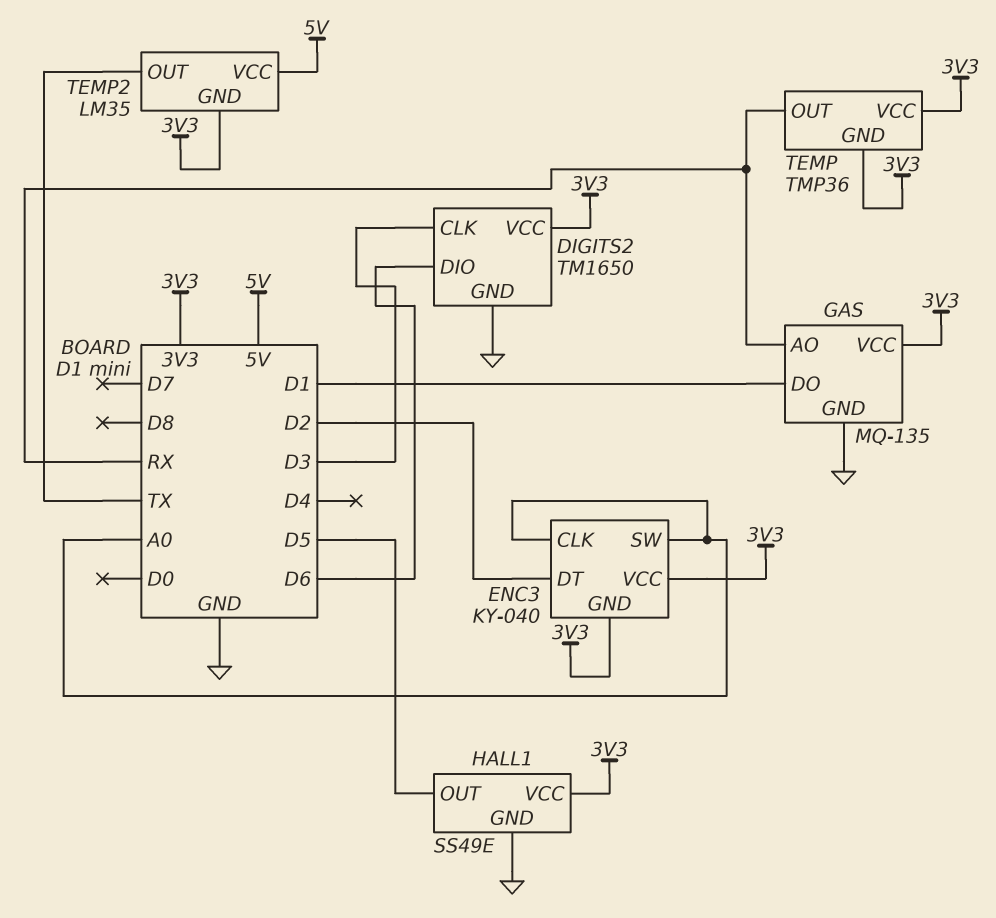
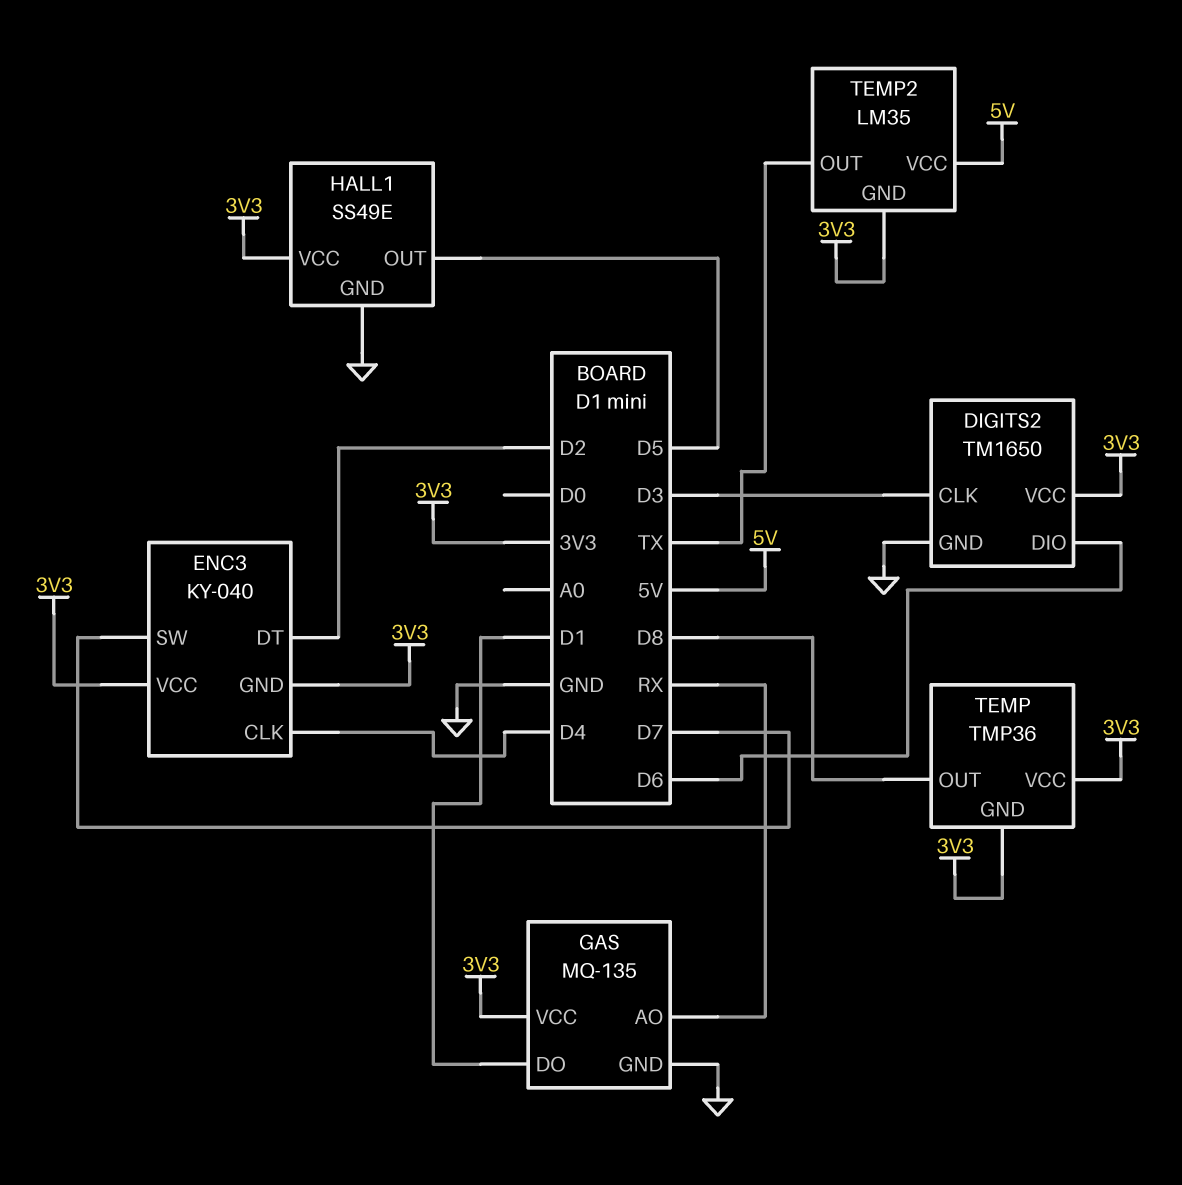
ENC3 pin CLK: A0 -> D4
ENC3 pin SW: A0 -> D7
TEMP pin OUT: RX -> D8

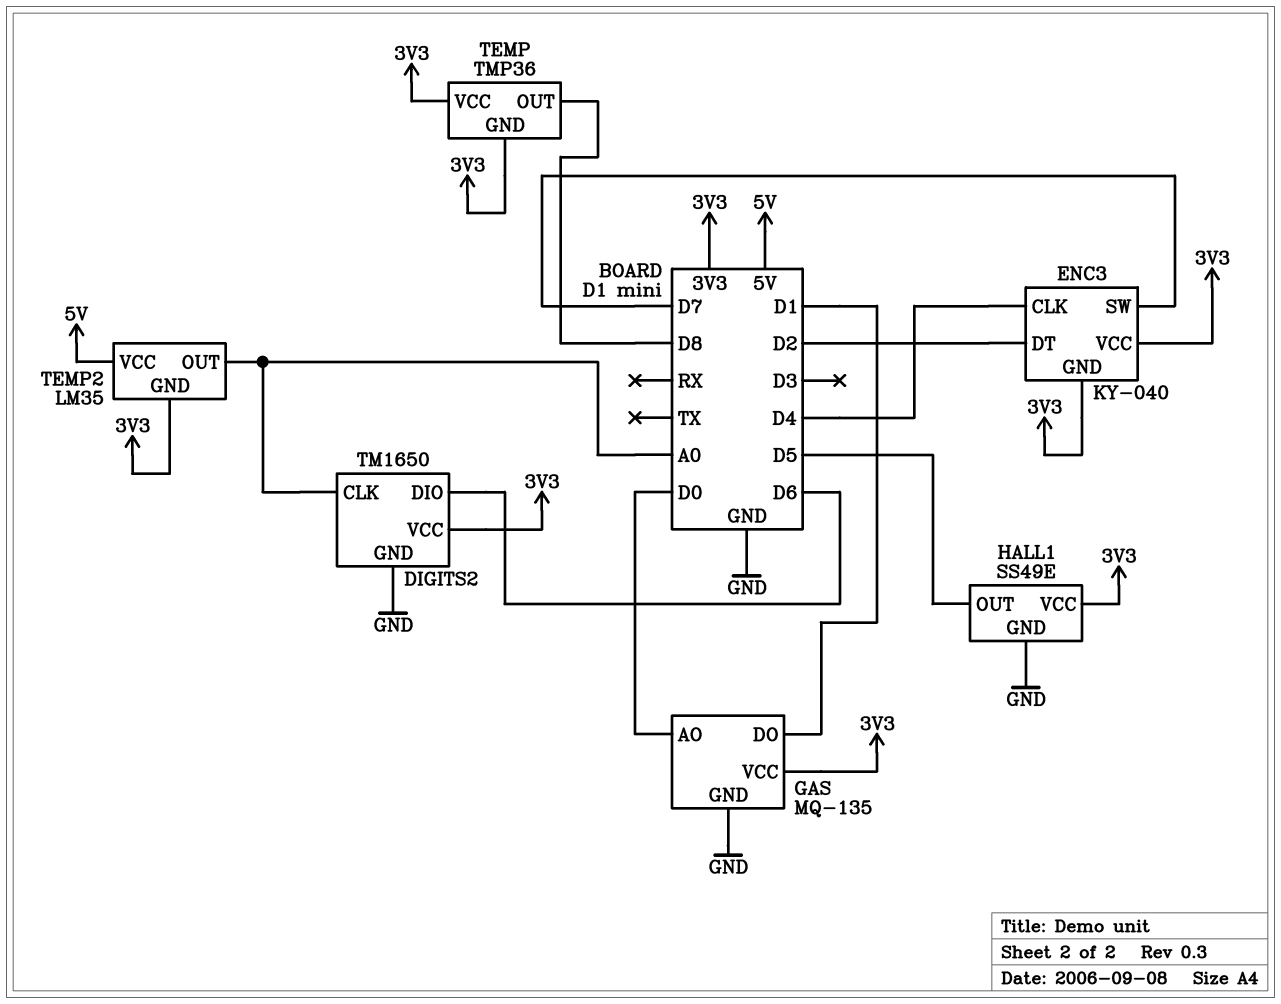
DIGITS2 pin CLK: D3 -> A0
GAS pin AO: RX -> D0
TEMP2 pin OUT: TX -> A0

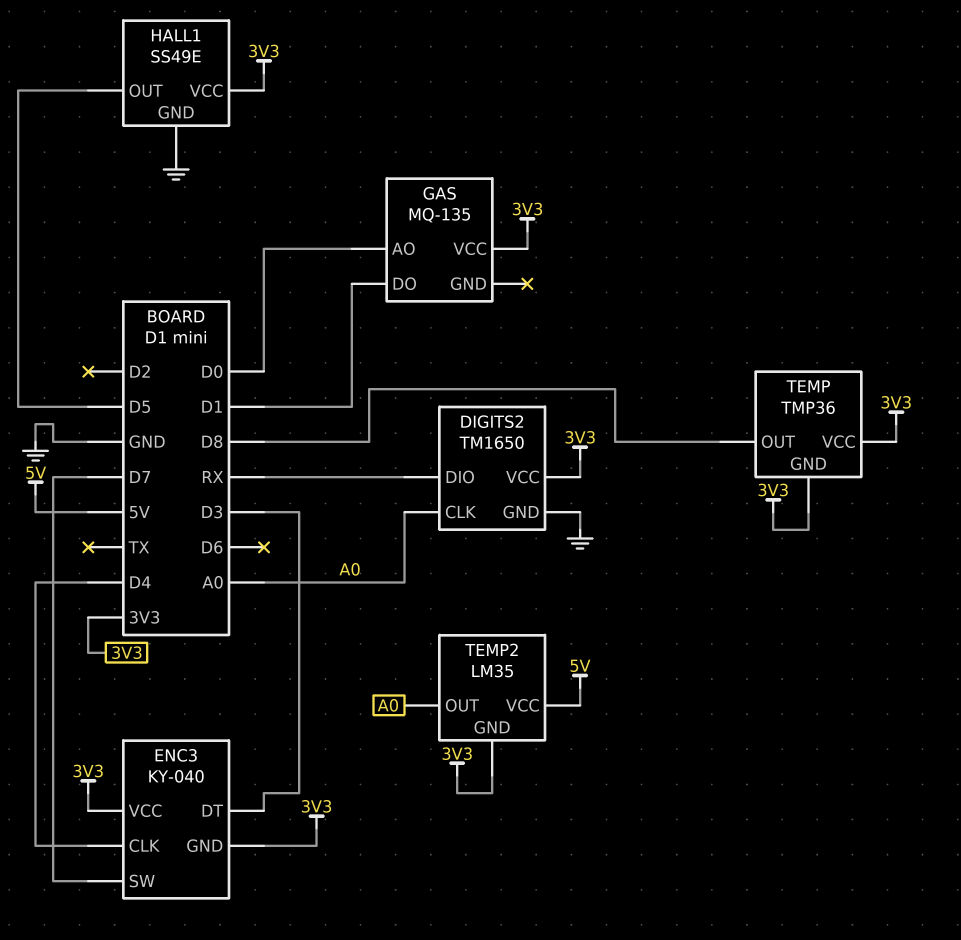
DIGITS2 pin DIO: D6 -> RX
ENC3 pin DT: D2 -> D3
GAS pin GND: GND -> none

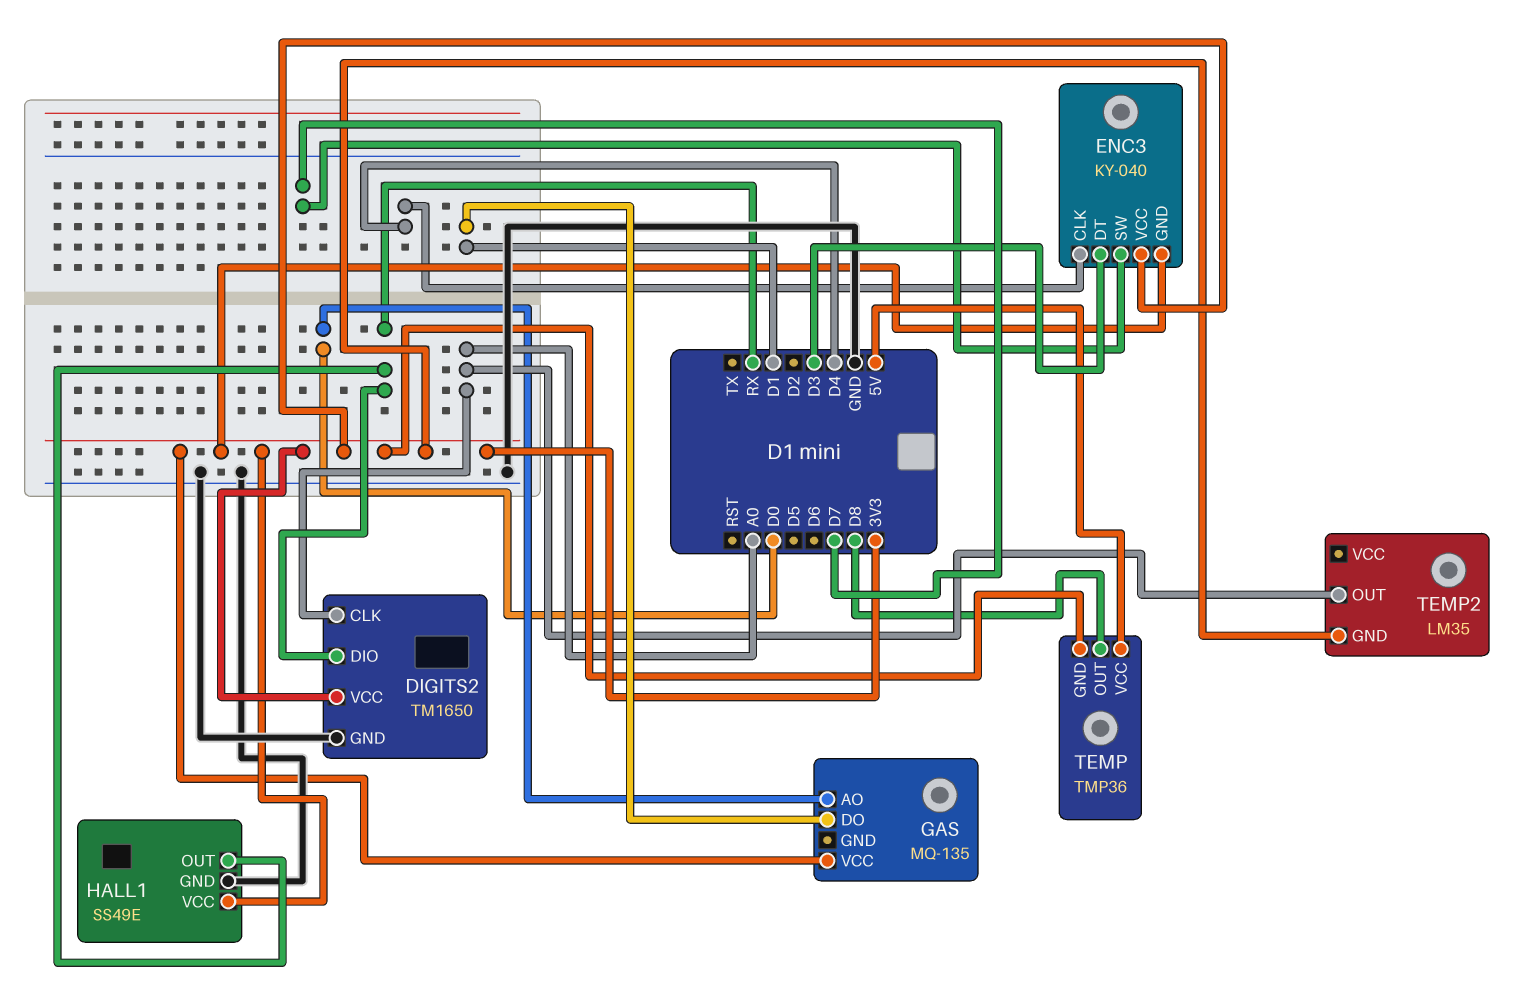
HALL1 pin OUT: D5 -> RX
TEMP pin VCC: 3V3 -> 5V
TEMP2 pin VCC: 5V -> none

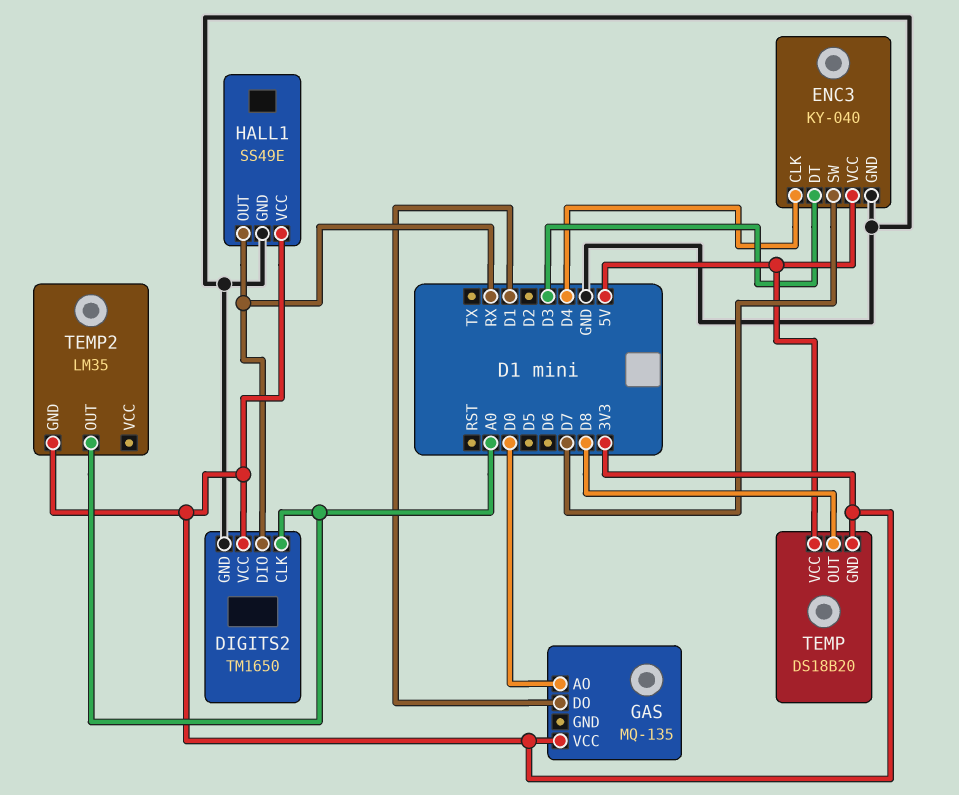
ENC3 pin GND: 3V3 -> GND
ENC3 pin VCC: 3V3 -> 5V
TEMP: TMP36 -> DS18B20

